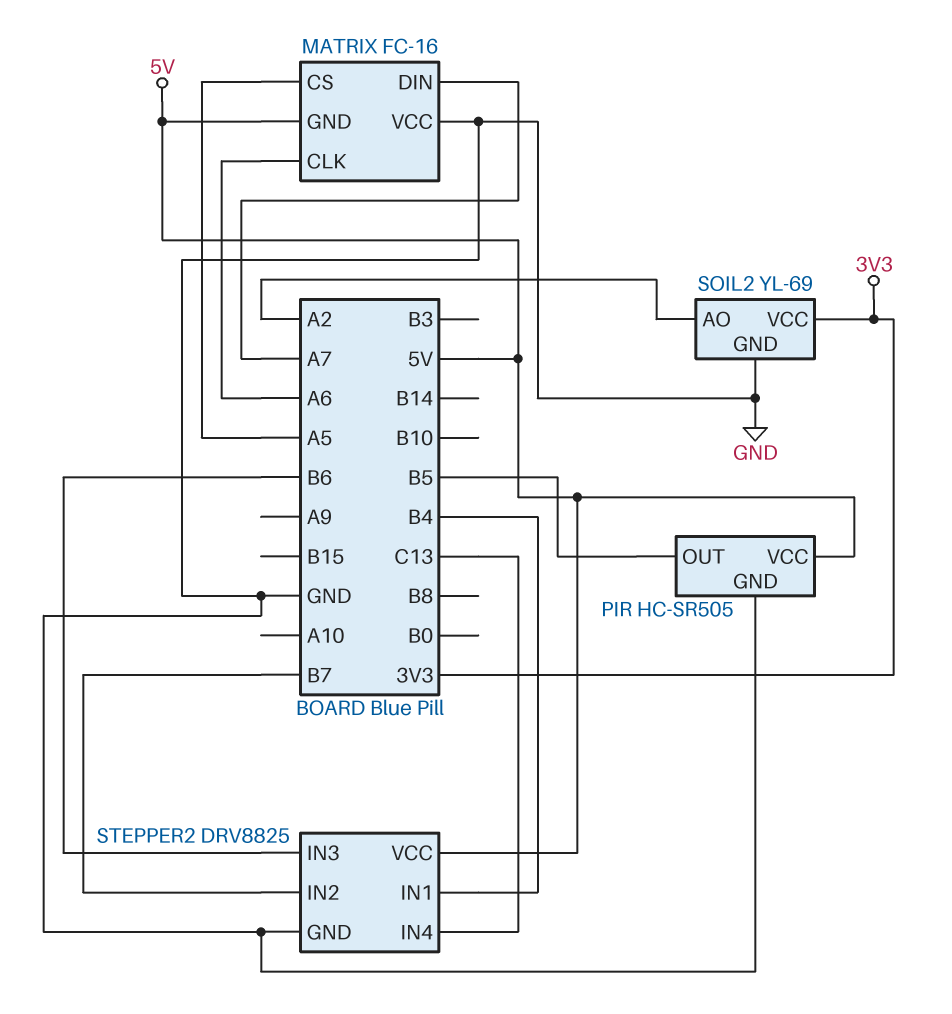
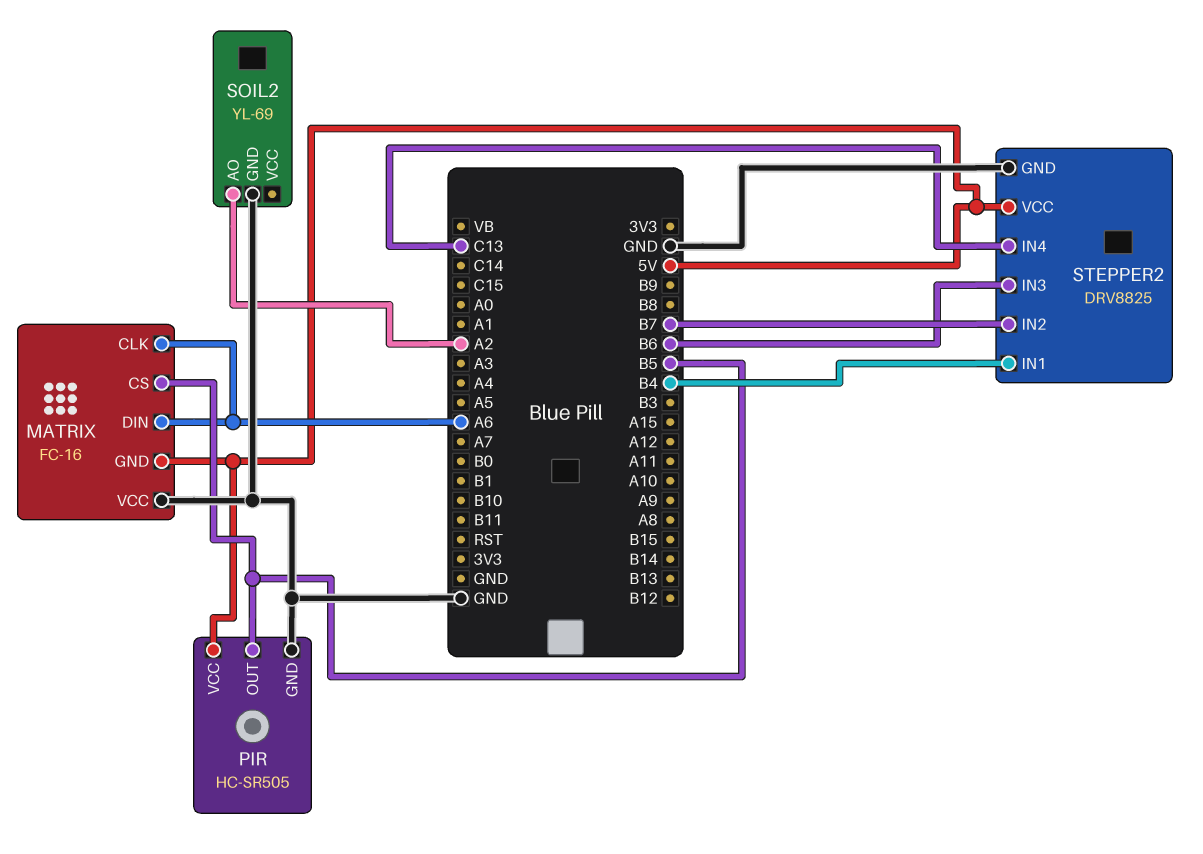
MATRIX pin CS: A5 -> B5
MATRIX pin DIN: A7 -> A6
SOIL2 pin VCC: 3V3 -> none

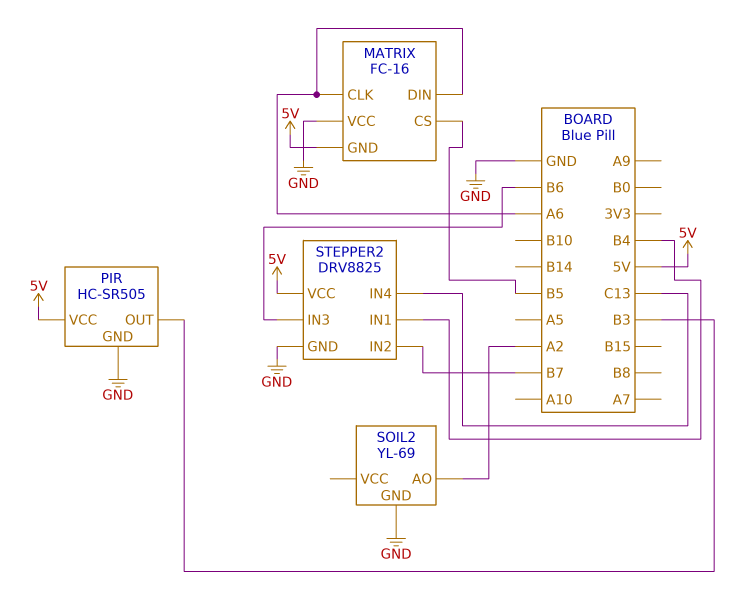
PIR pin OUT: B5 -> B3

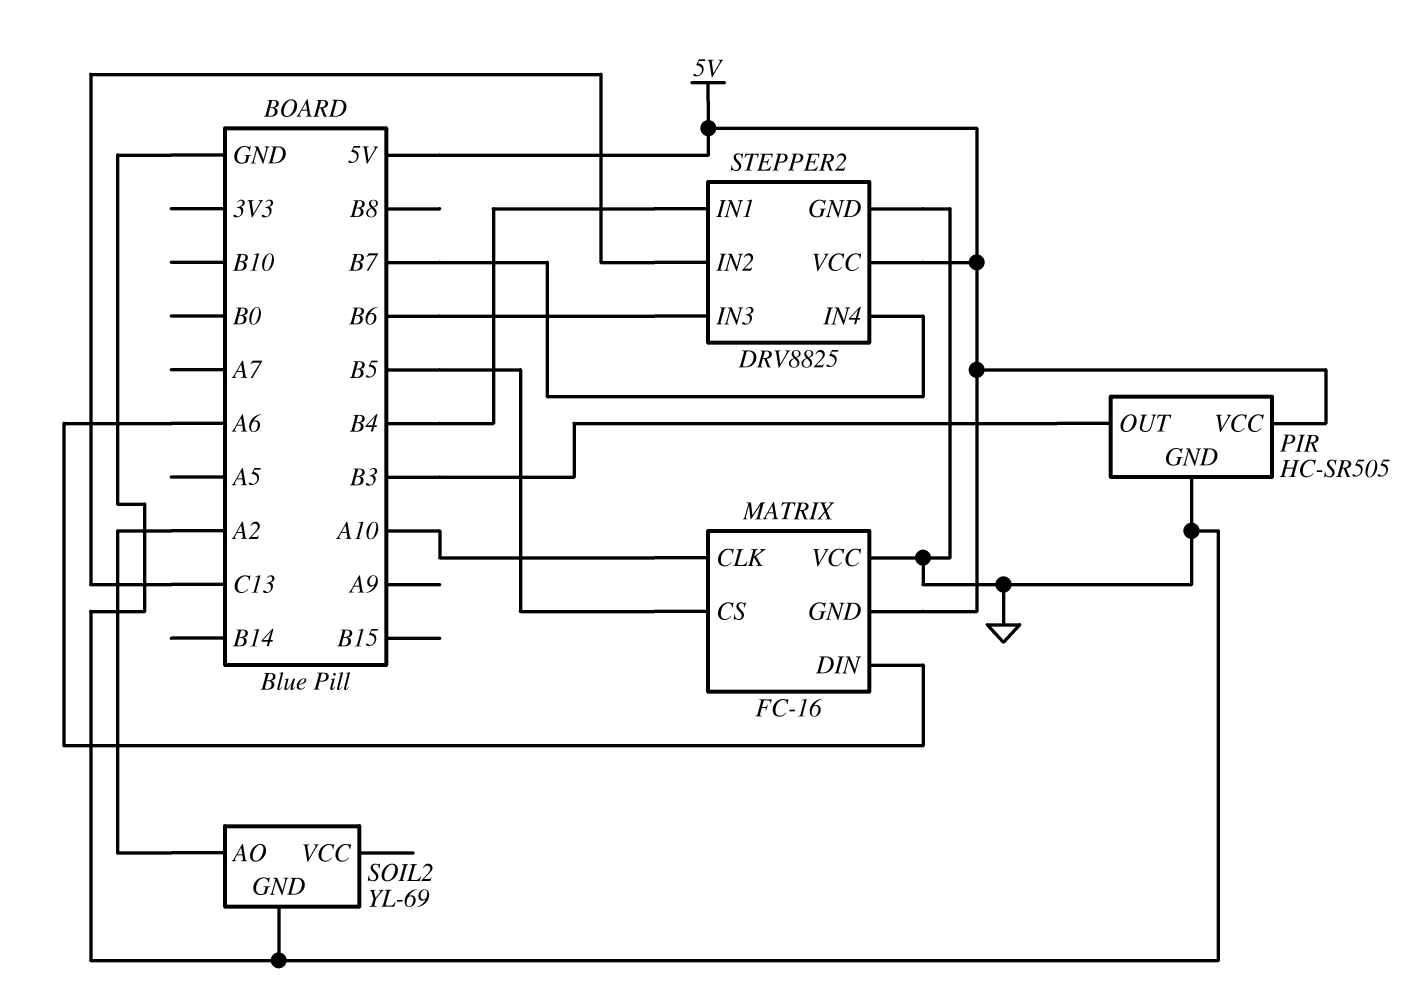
MATRIX pin CLK: A6 -> A10
STEPPER2 pin IN2: B7 -> C13
STEPPER2 pin IN4: C13 -> B7

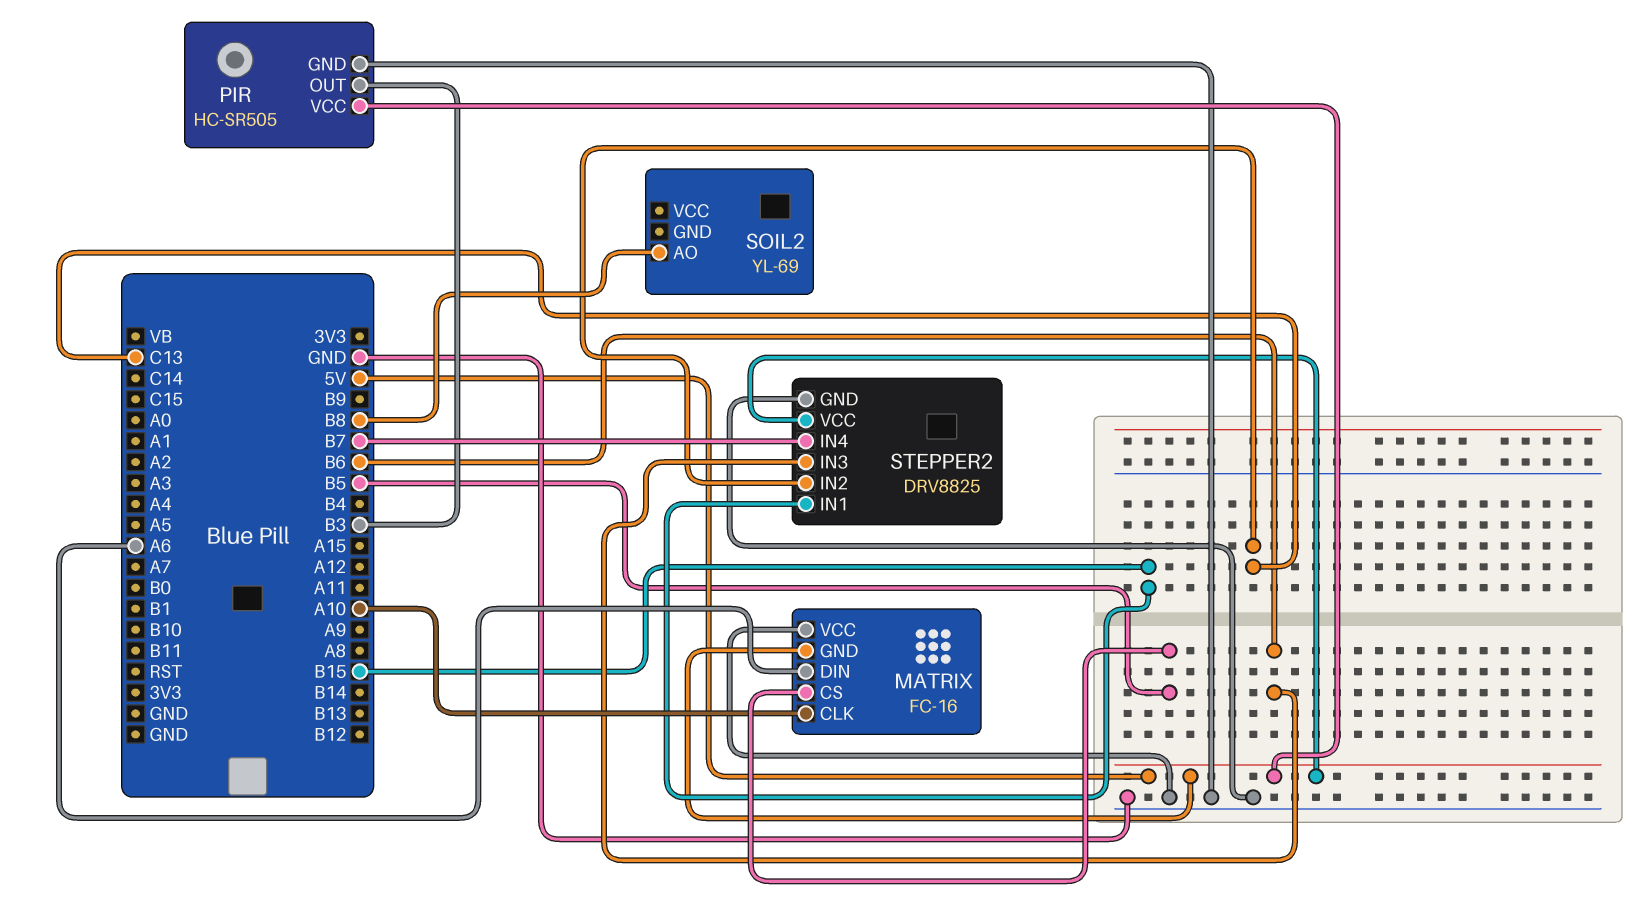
SOIL2 pin AO: A2 -> B8
SOIL2 pin GND: GND -> none
STEPPER2 pin IN1: B4 -> B15

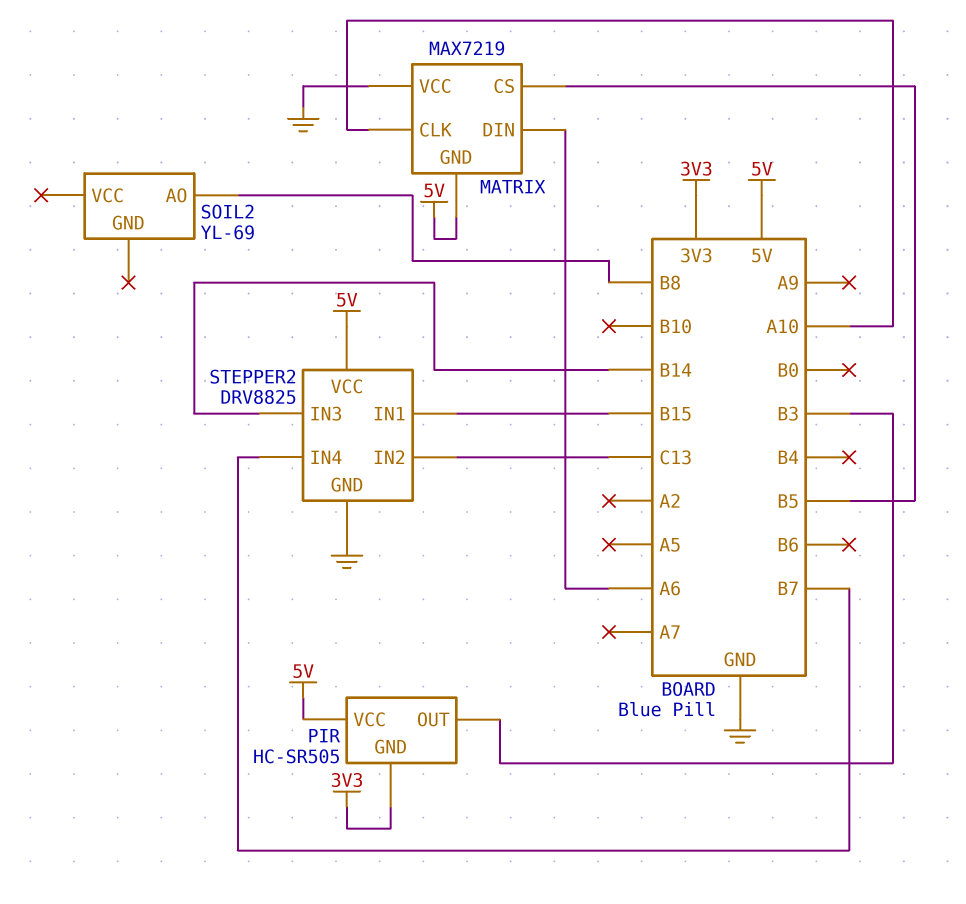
MATRIX: FC-16 -> MAX7219
PIR pin GND: GND -> 3V3
STEPPER2 pin IN3: B6 -> B14

